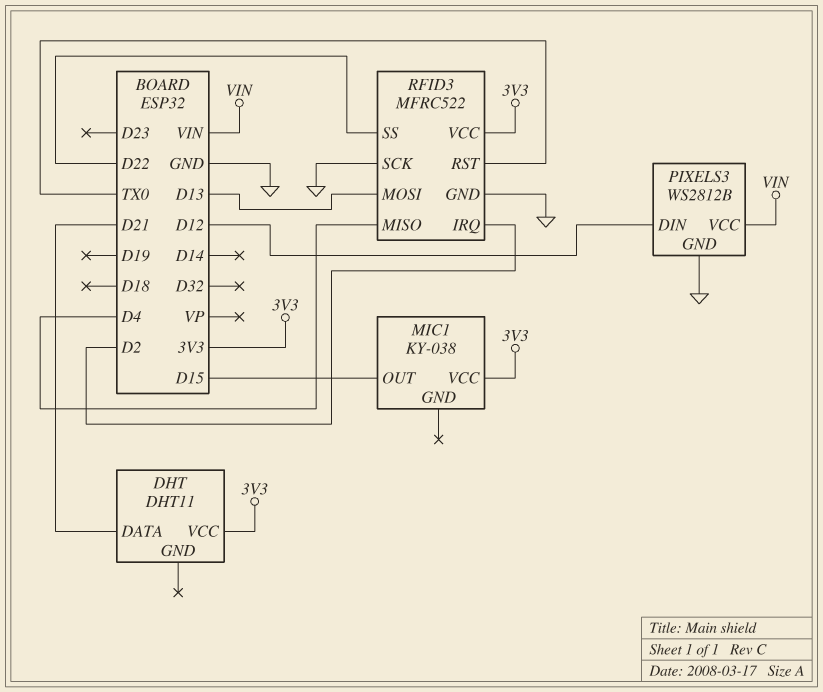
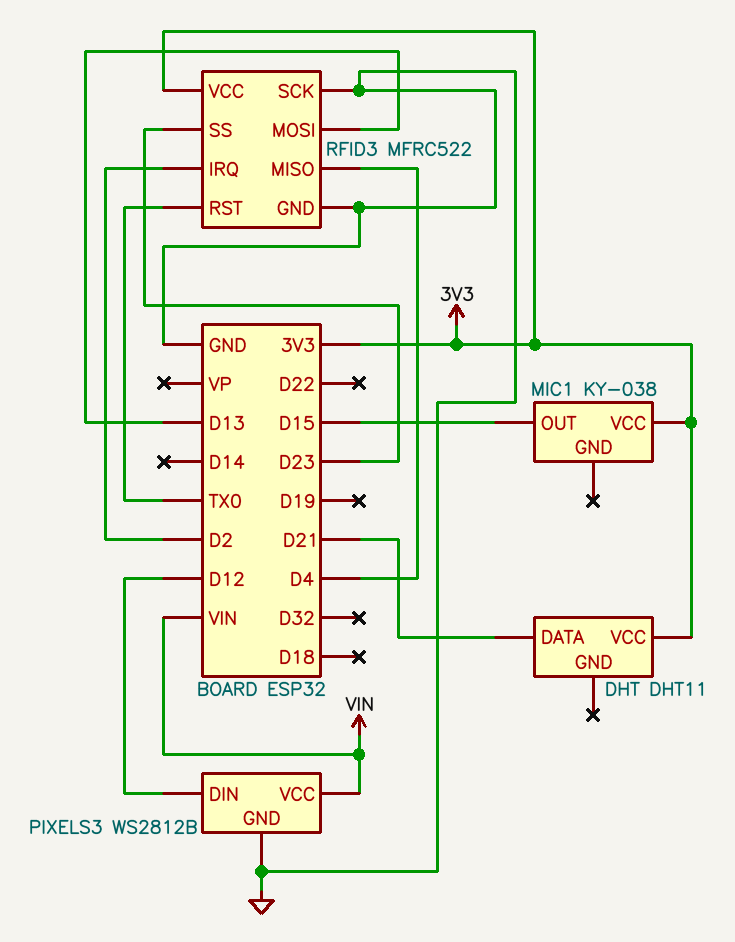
RFID3 pin SS: D22 -> D23

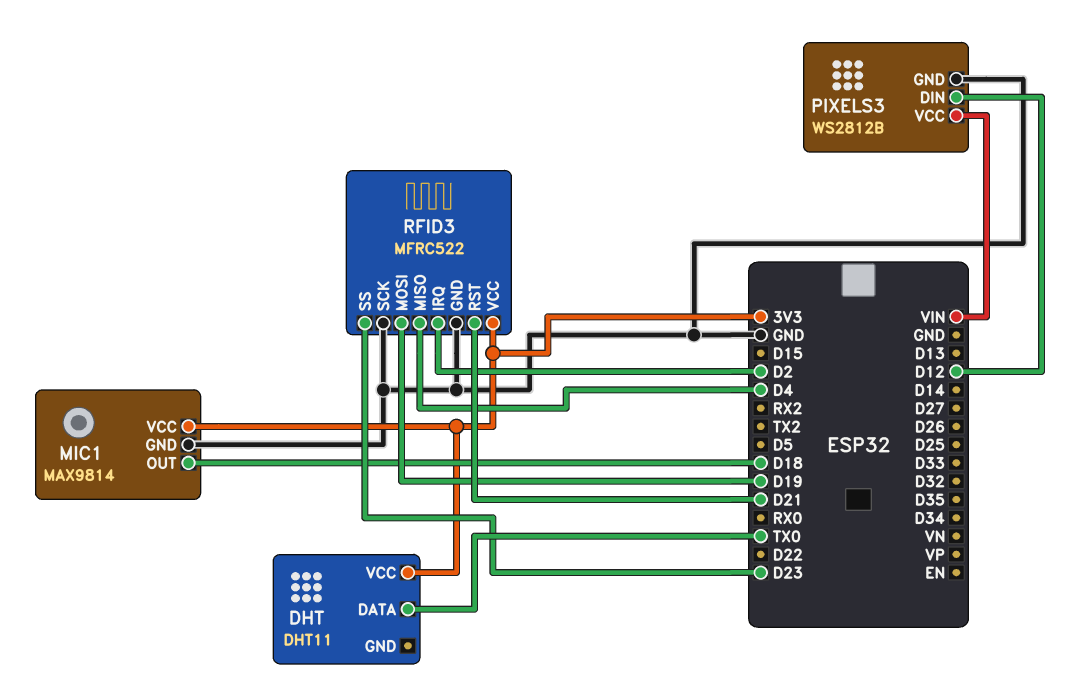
DHT pin DATA: D21 -> TX0
MIC1: KY-038 -> MAX9814
MIC1 pin GND: none -> GND
MIC1 pin OUT: D15 -> D18
RFID3 pin MOSI: D13 -> D19
RFID3 pin RST: TX0 -> D21

